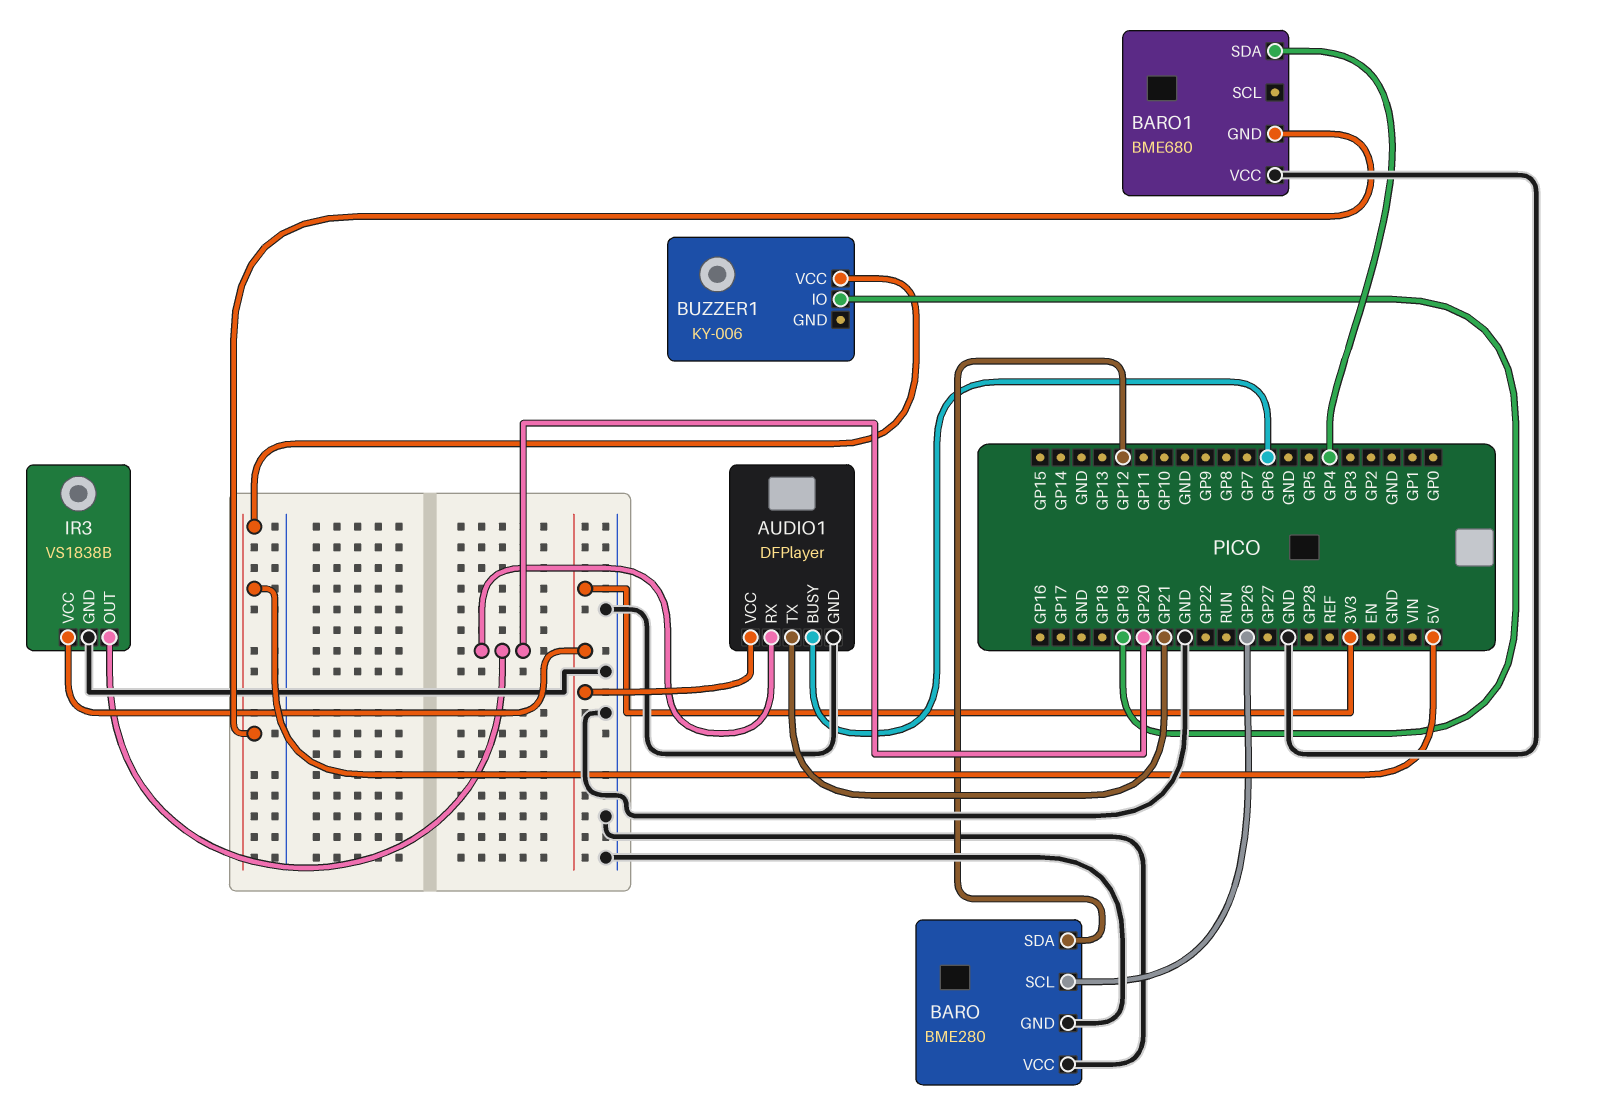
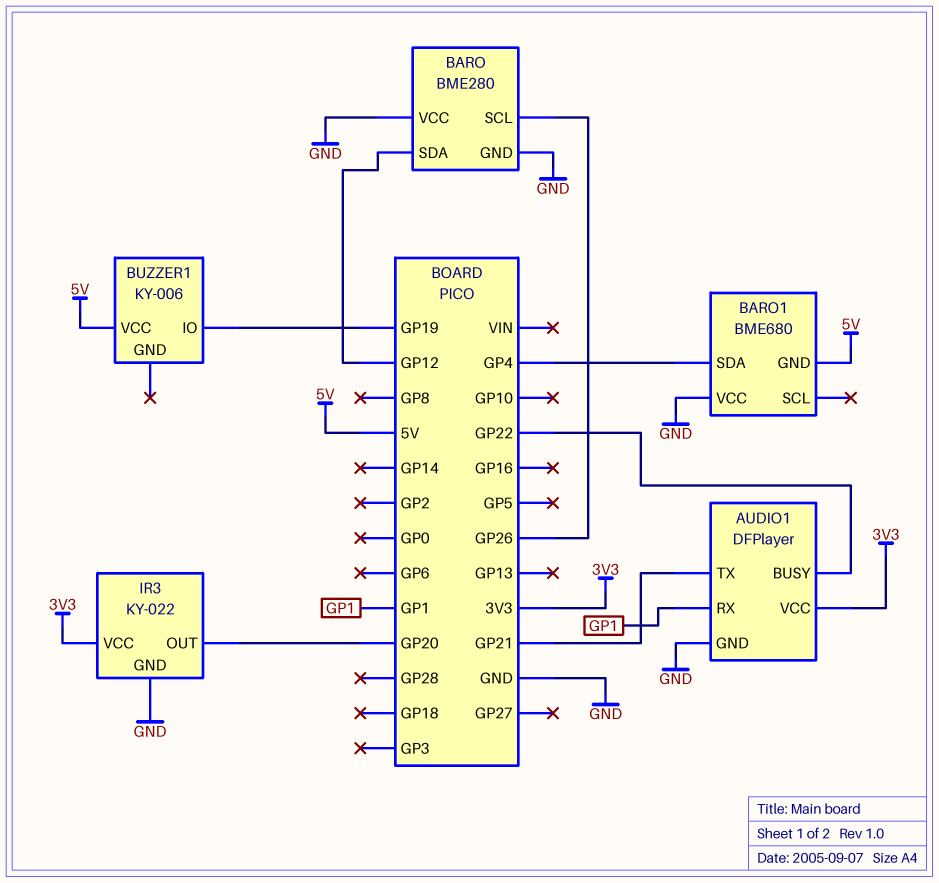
AUDIO1 pin BUSY: GP6 -> GP22
AUDIO1 pin RX: GP20 -> GP1
IR3: VS1838B -> KY-022

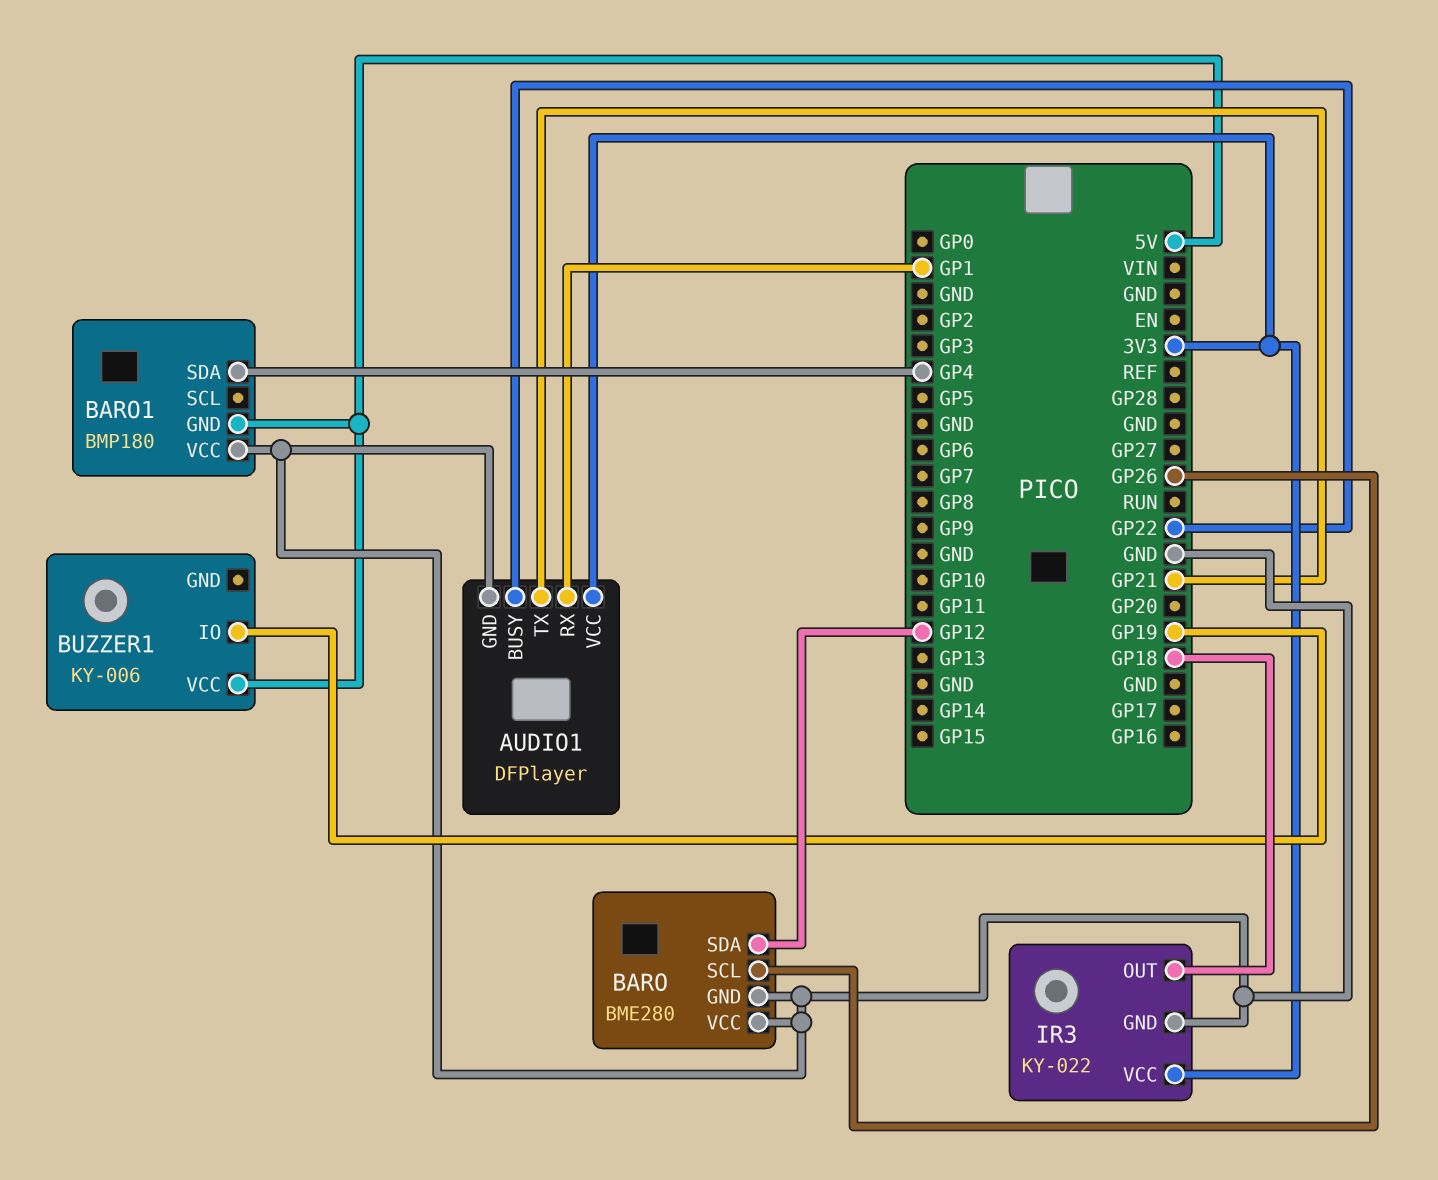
BARO1: BME680 -> BMP180
IR3 pin OUT: GP20 -> GP18

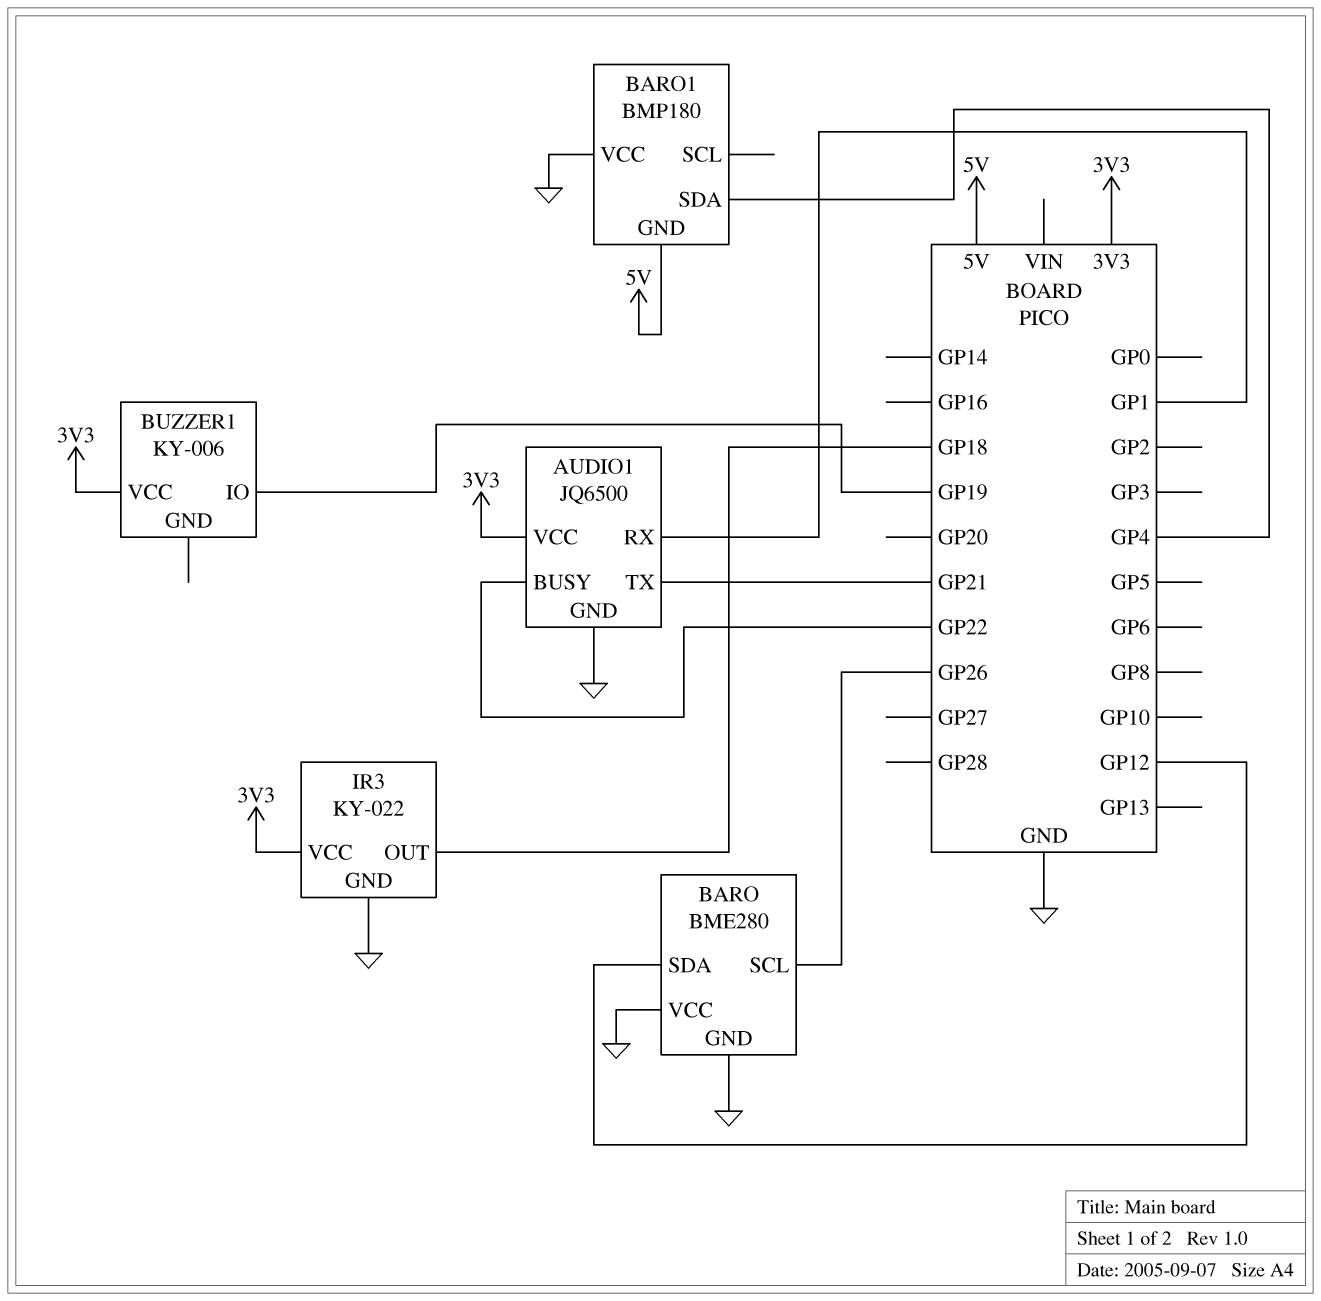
AUDIO1: DFPlayer -> JQ6500
BUZZER1 pin VCC: 5V -> 3V3

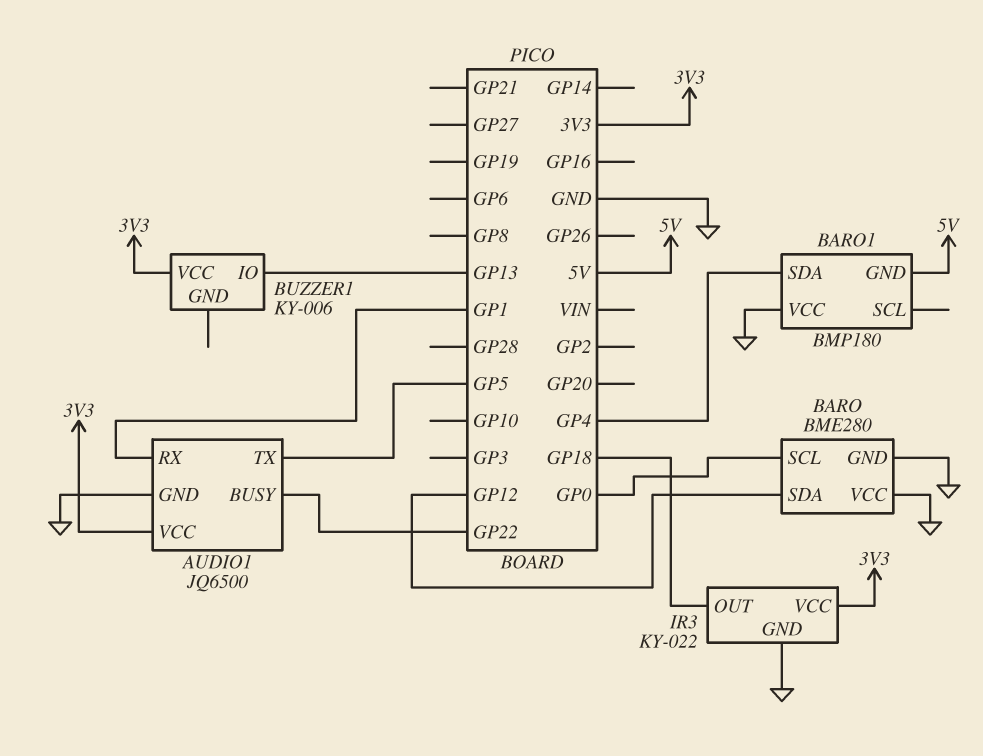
AUDIO1 pin TX: GP21 -> GP5
BARO pin SCL: GP26 -> GP0
BUZZER1 pin IO: GP19 -> GP13

